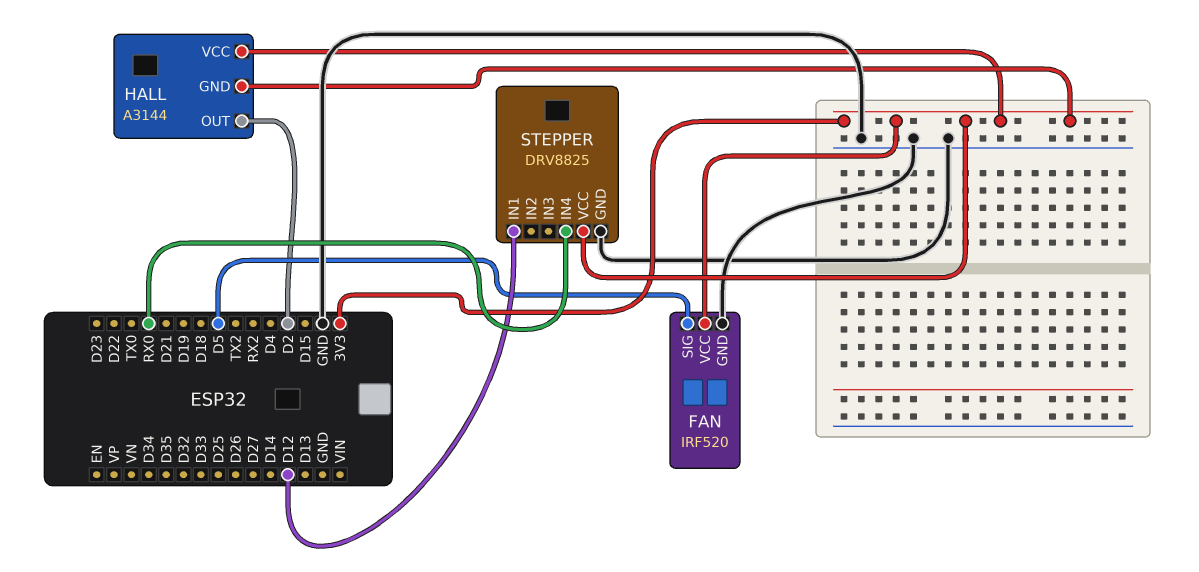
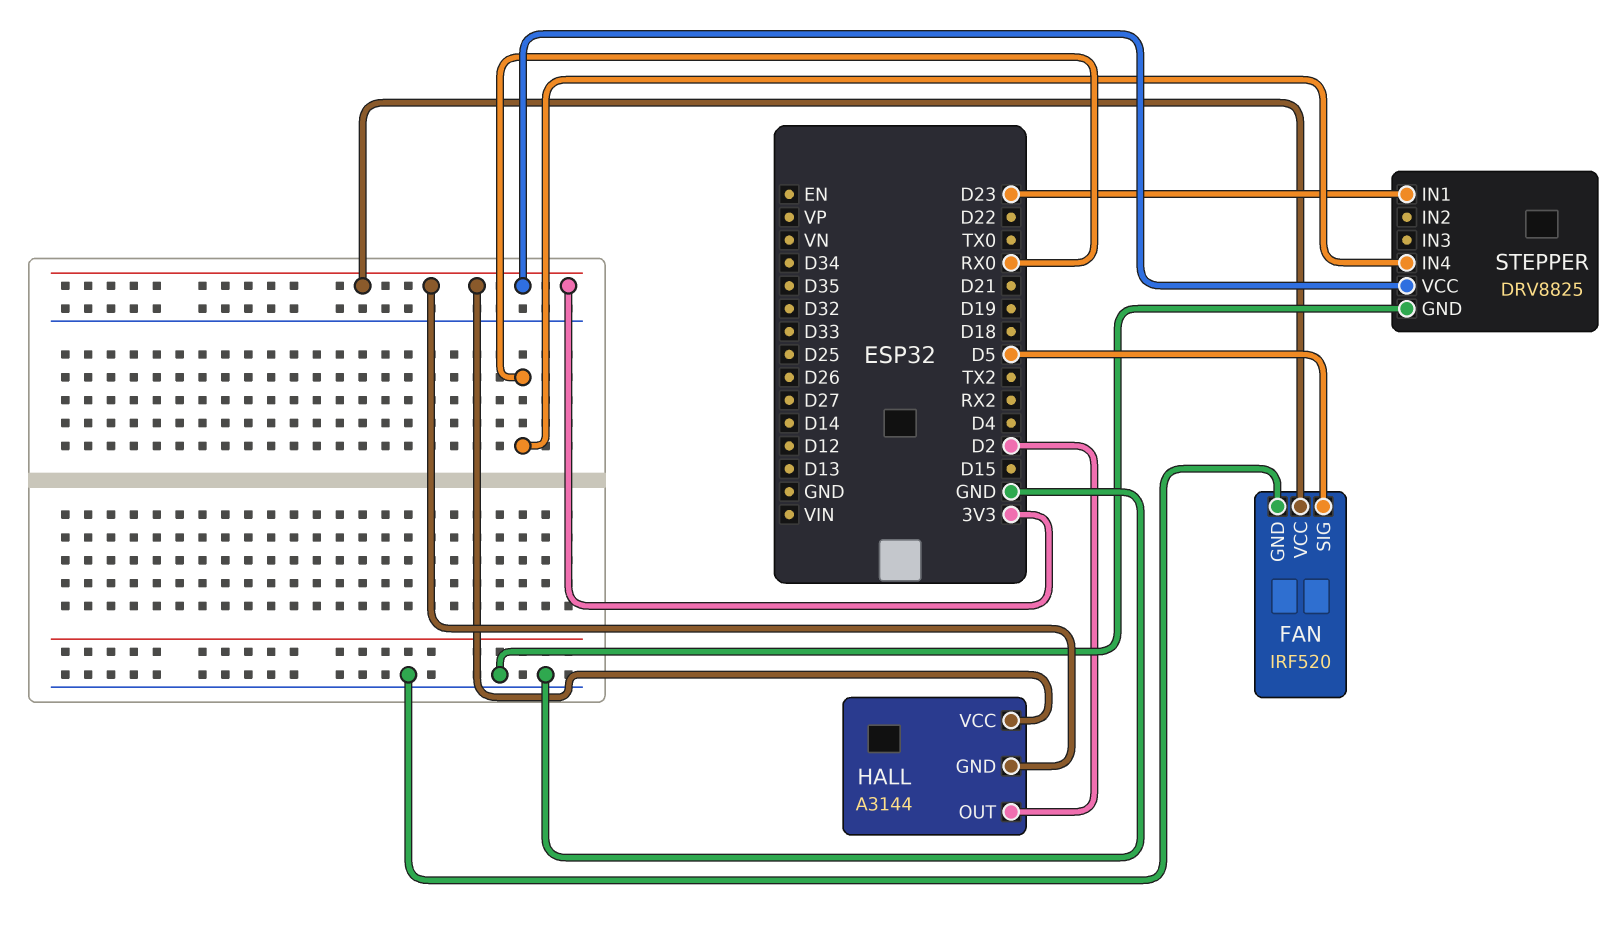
STEPPER pin IN1: D12 -> D23

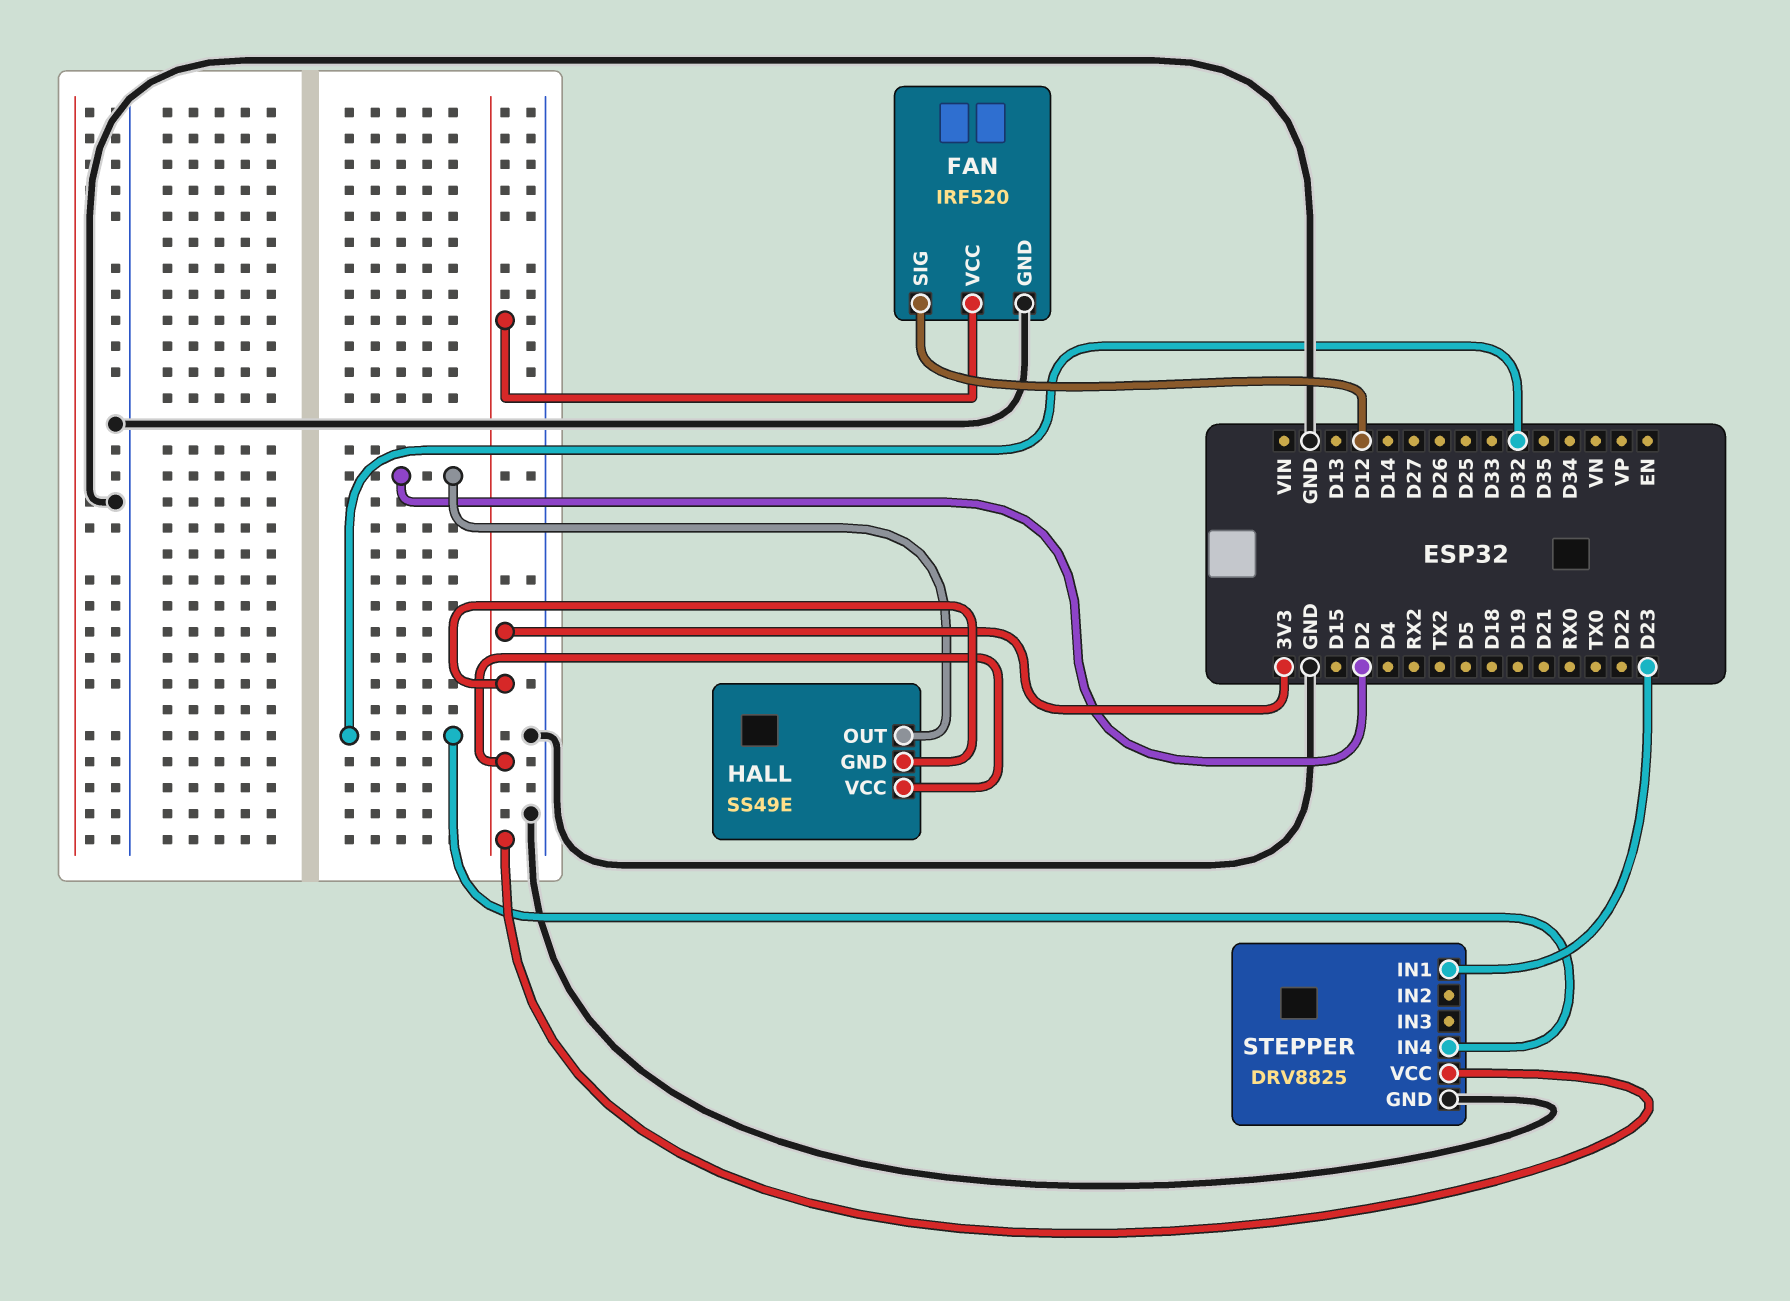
FAN pin SIG: D5 -> D12
HALL: A3144 -> SS49E
STEPPER pin IN4: RX0 -> D32

